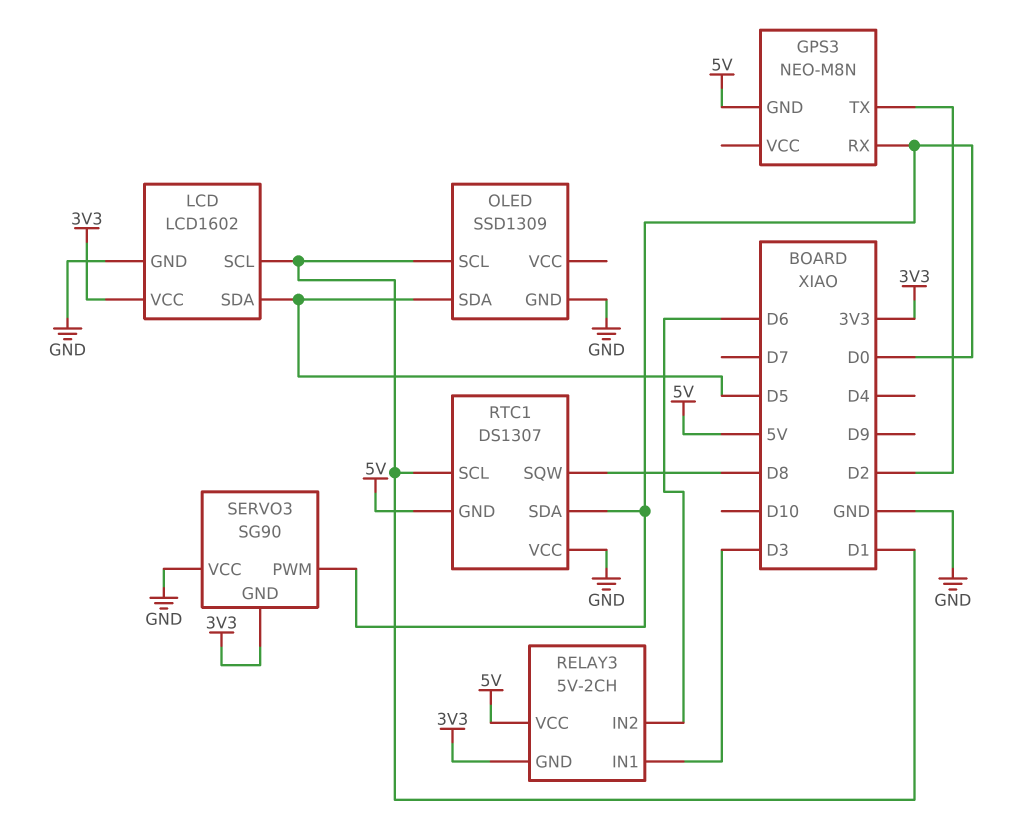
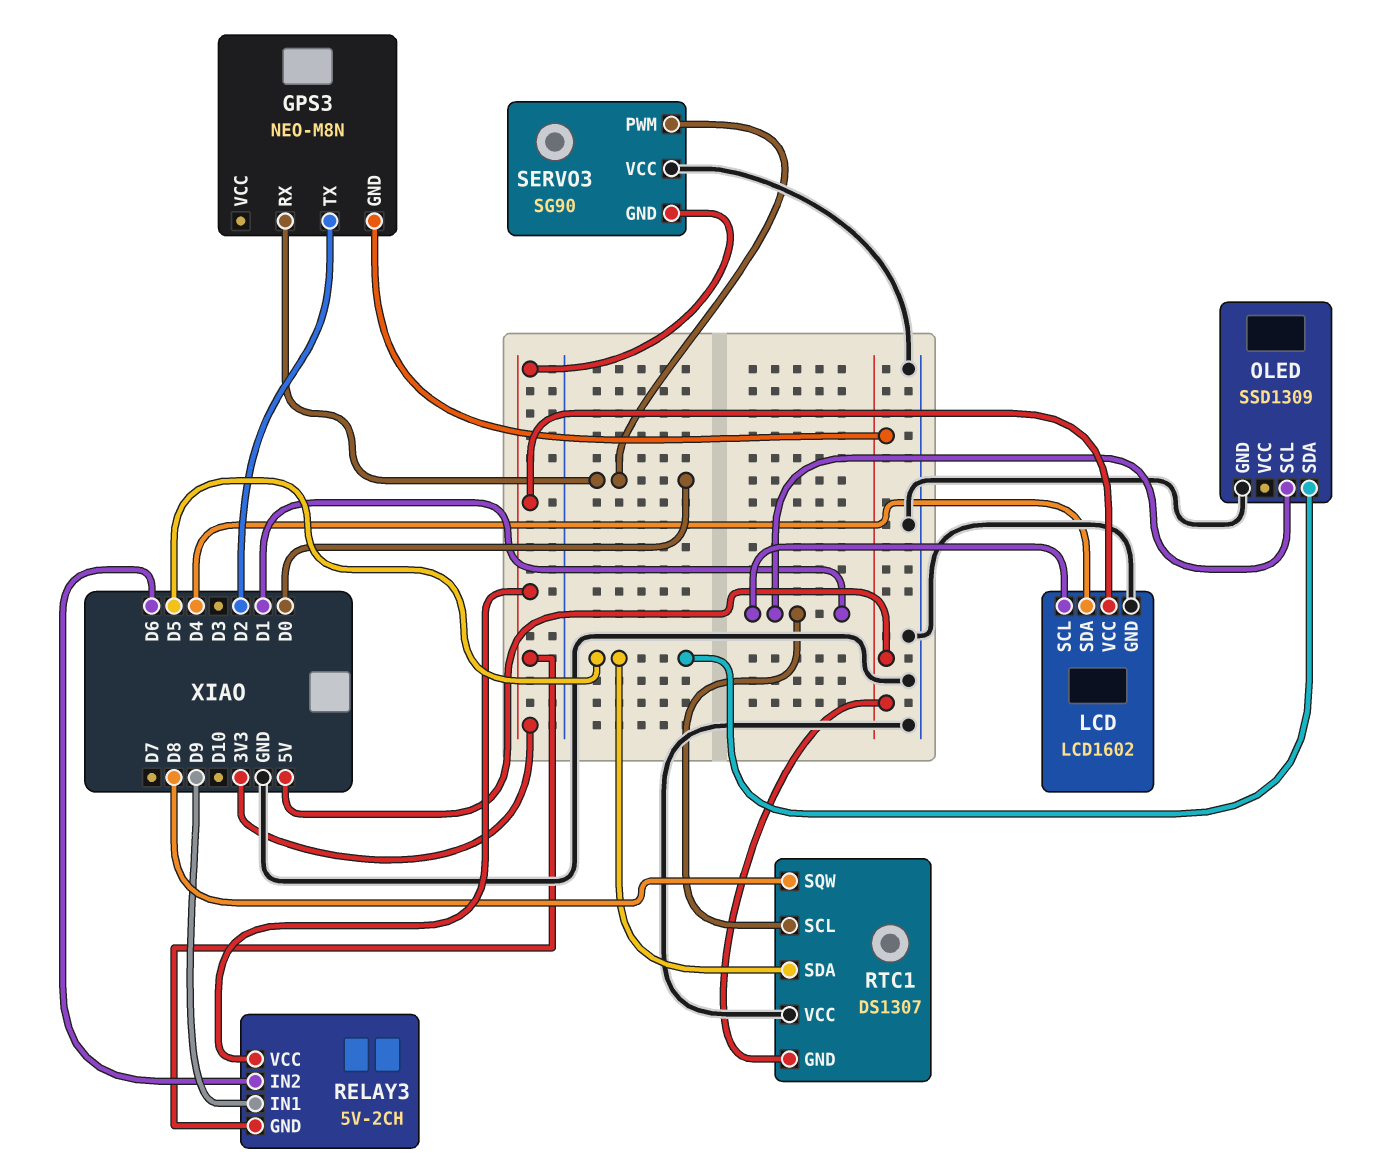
LCD pin SDA: D5 -> D4
RELAY3 pin IN1: D3 -> D9
RELAY3 pin VCC: 5V -> 3V3
RTC1 pin SDA: D0 -> D5

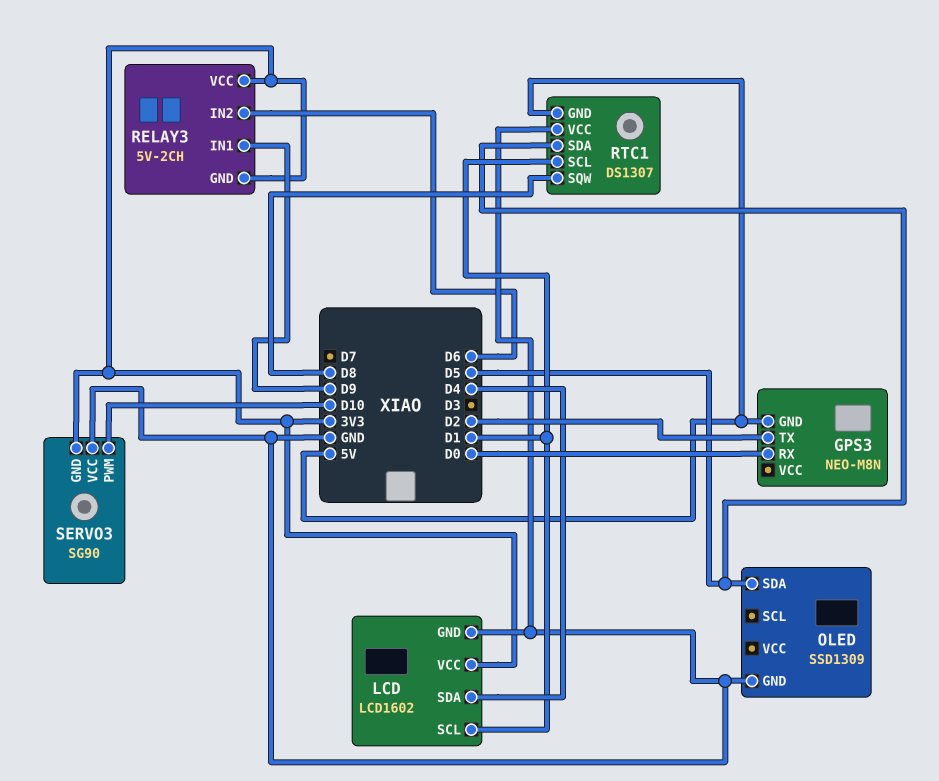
OLED pin SCL: D1 -> none
SERVO3 pin PWM: D0 -> D10

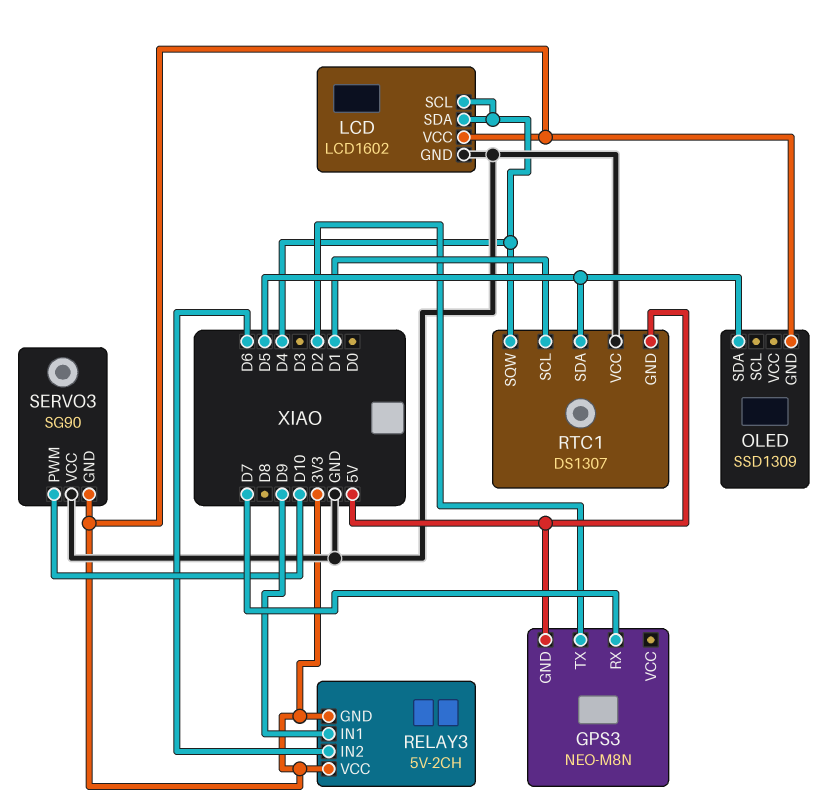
GPS3 pin RX: D0 -> D7
LCD pin SCL: D1 -> D4
OLED pin GND: GND -> 3V3
RTC1 pin SQW: D8 -> D4

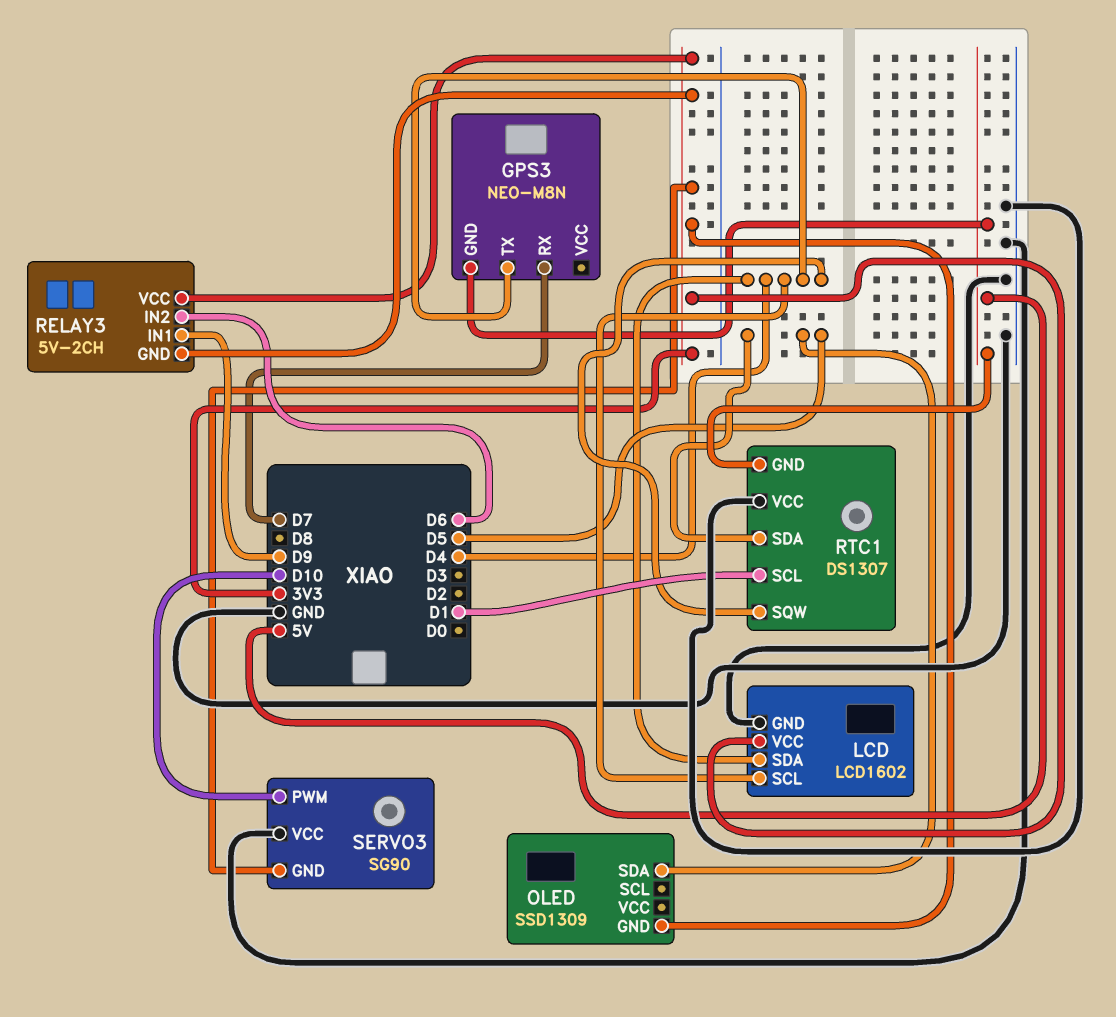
GPS3 pin TX: D2 -> D4

